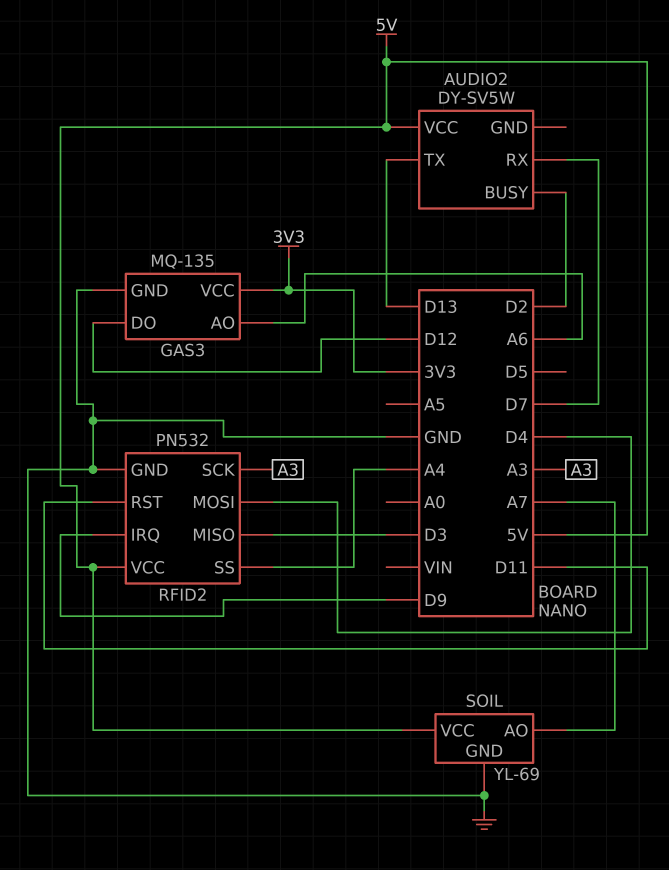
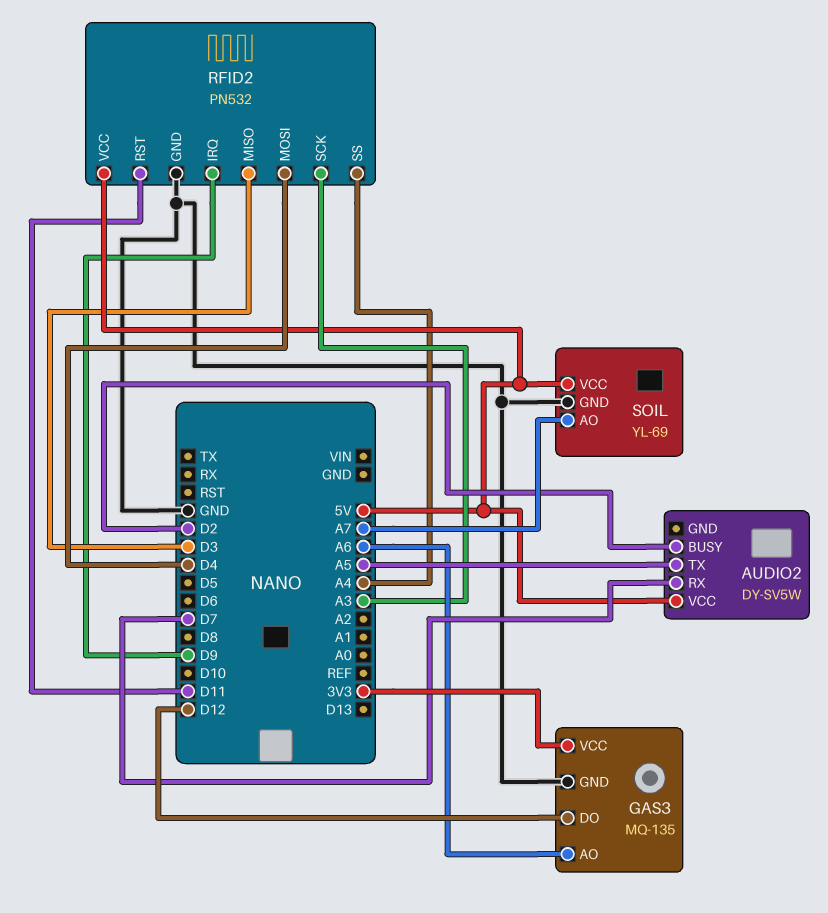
AUDIO2 pin TX: D13 -> A5

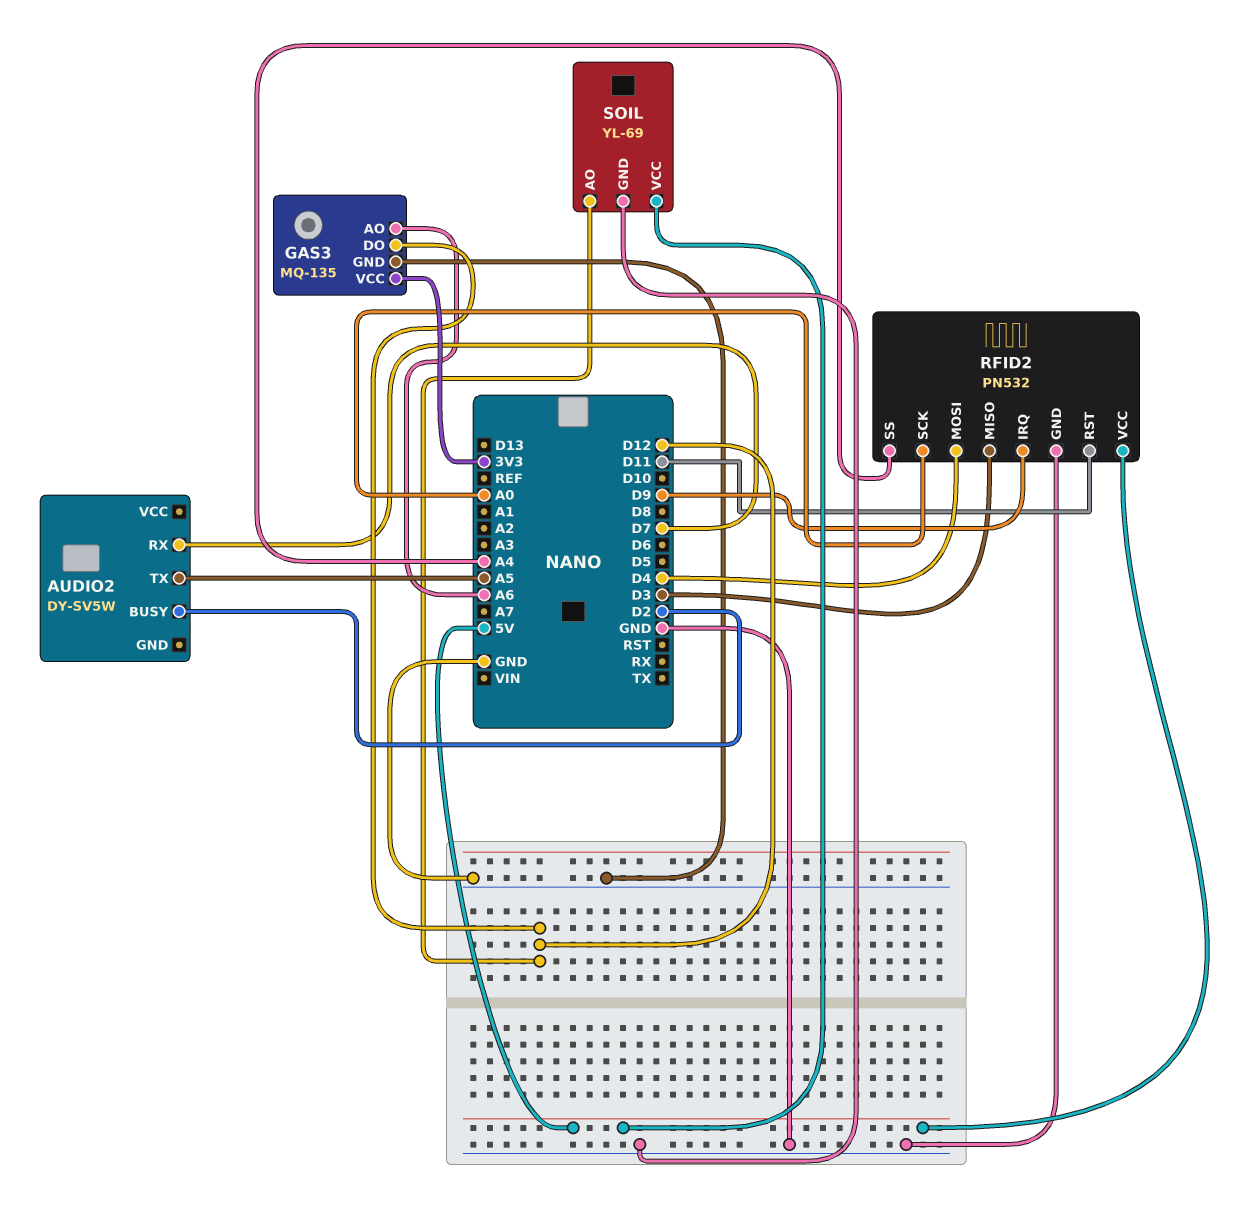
AUDIO2 pin VCC: 5V -> none
RFID2 pin SCK: A3 -> A0
SOIL pin AO: A7 -> D12

